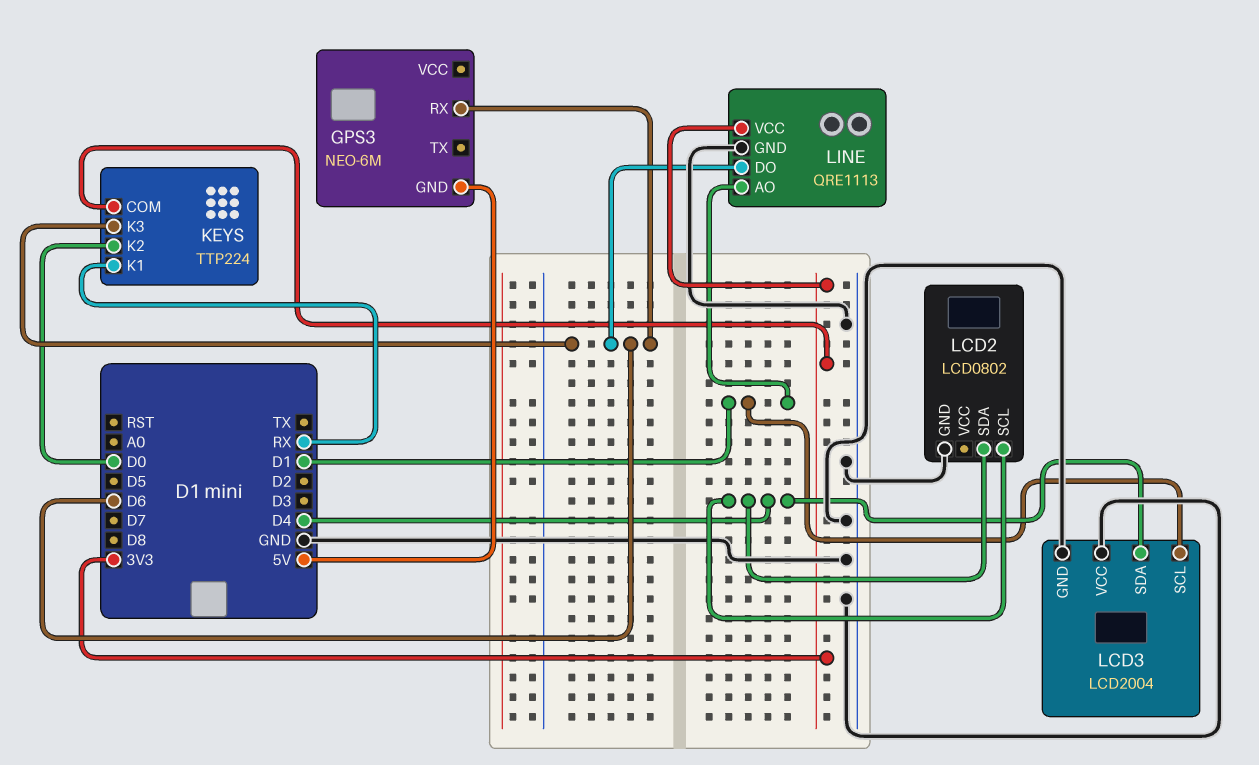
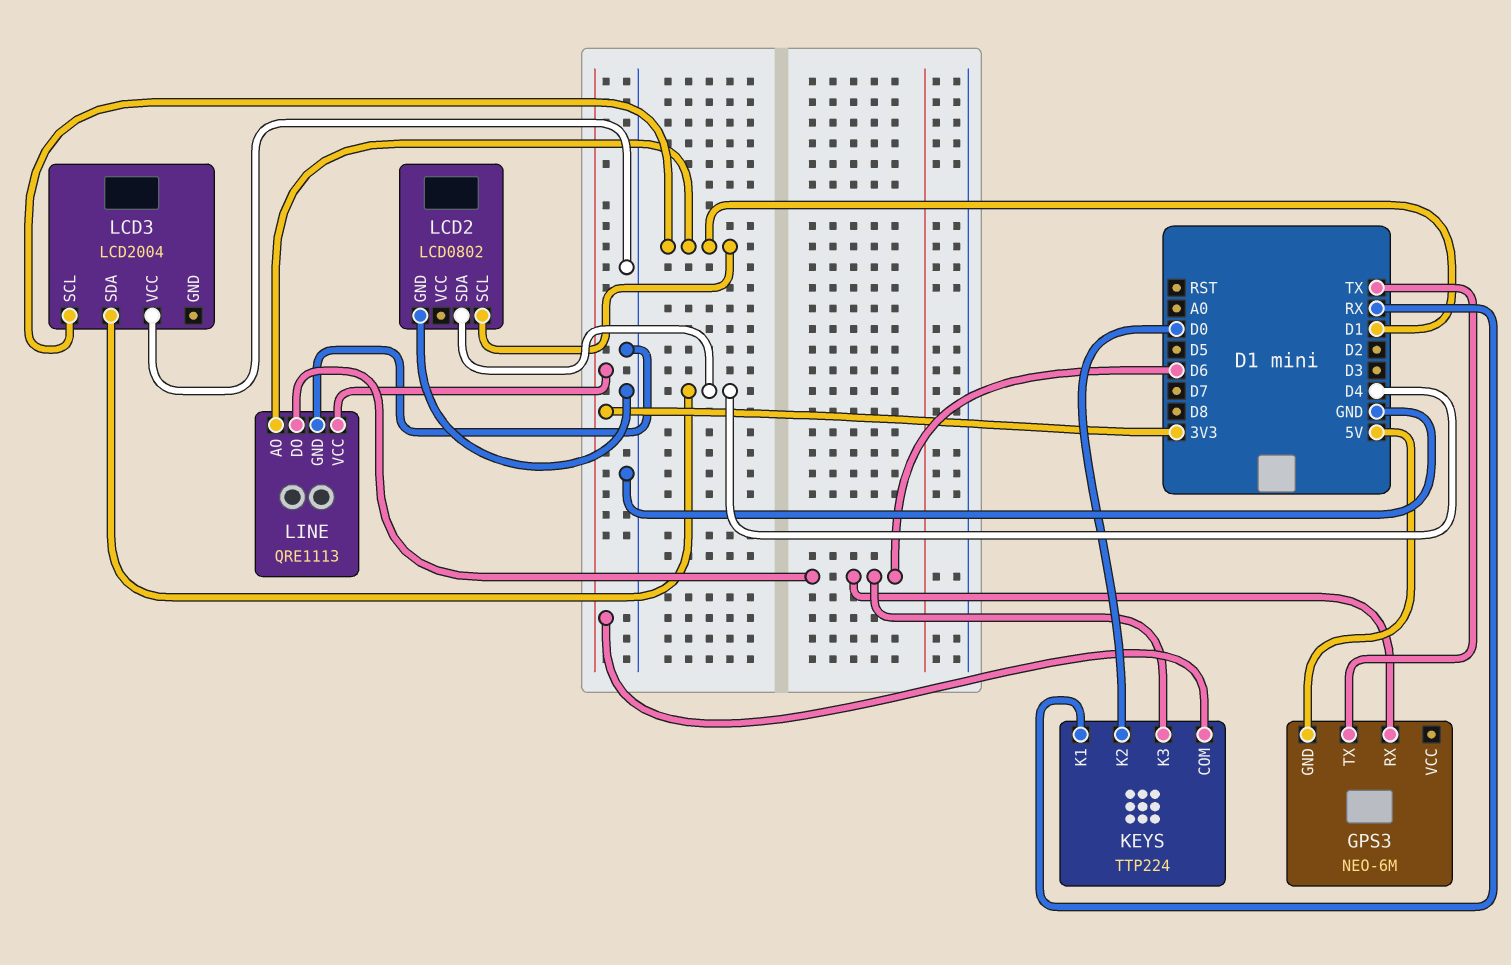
GPS3 pin TX: none -> TX
LCD2 pin SCL: D4 -> D1
LCD3 pin GND: GND -> none

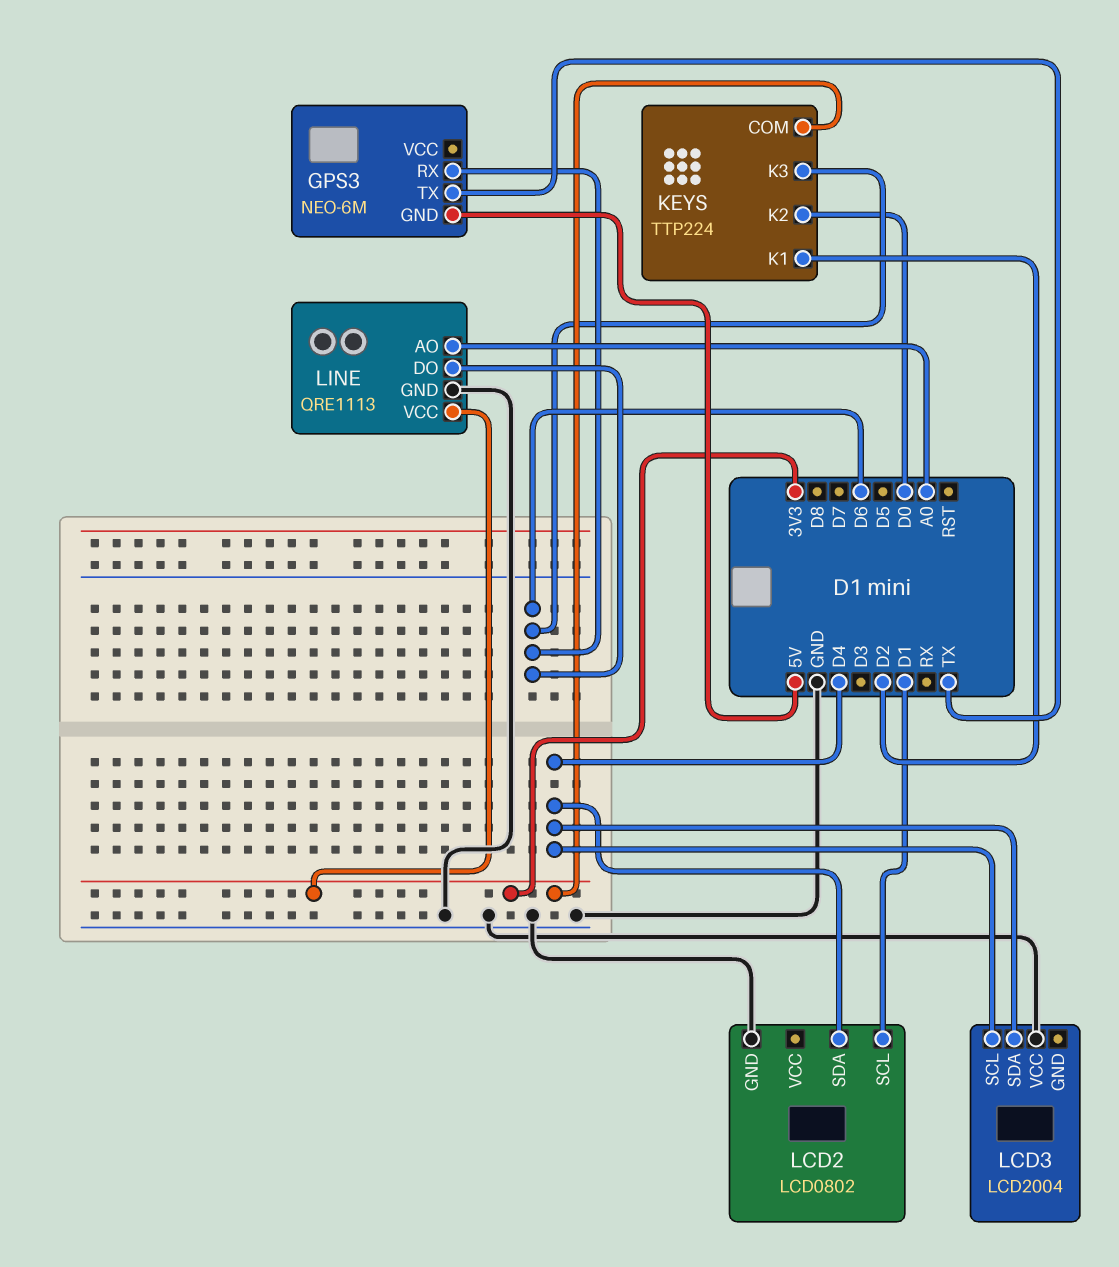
KEYS pin K1: RX -> D2
LCD3 pin SCL: D1 -> D4
LINE pin AO: D1 -> A0

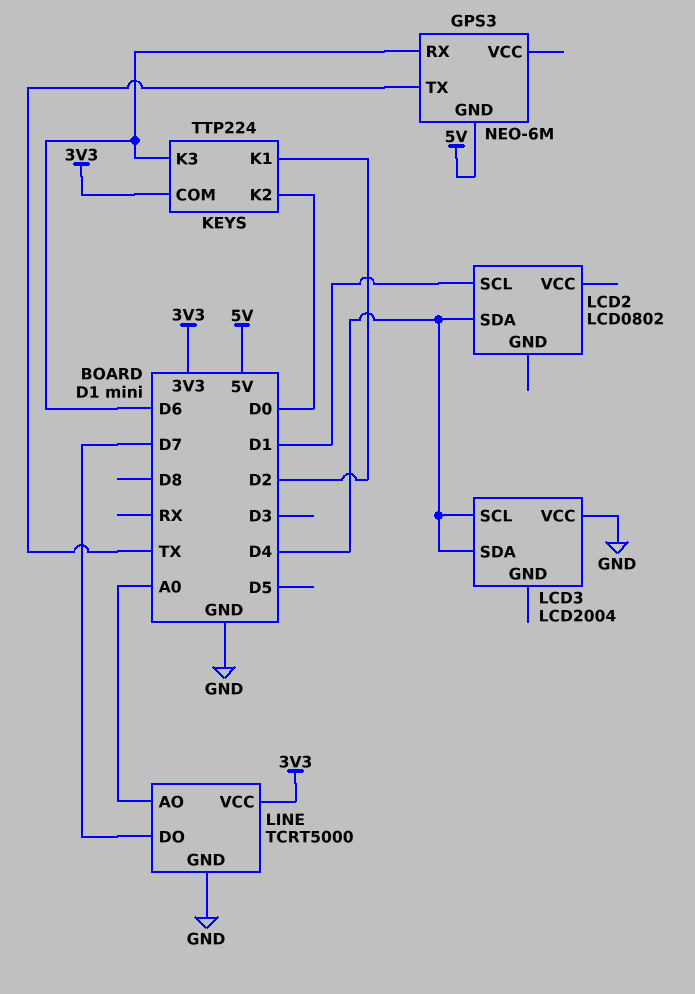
LCD2 pin GND: GND -> none
LINE: QRE1113 -> TCRT5000
LINE pin DO: D6 -> D7

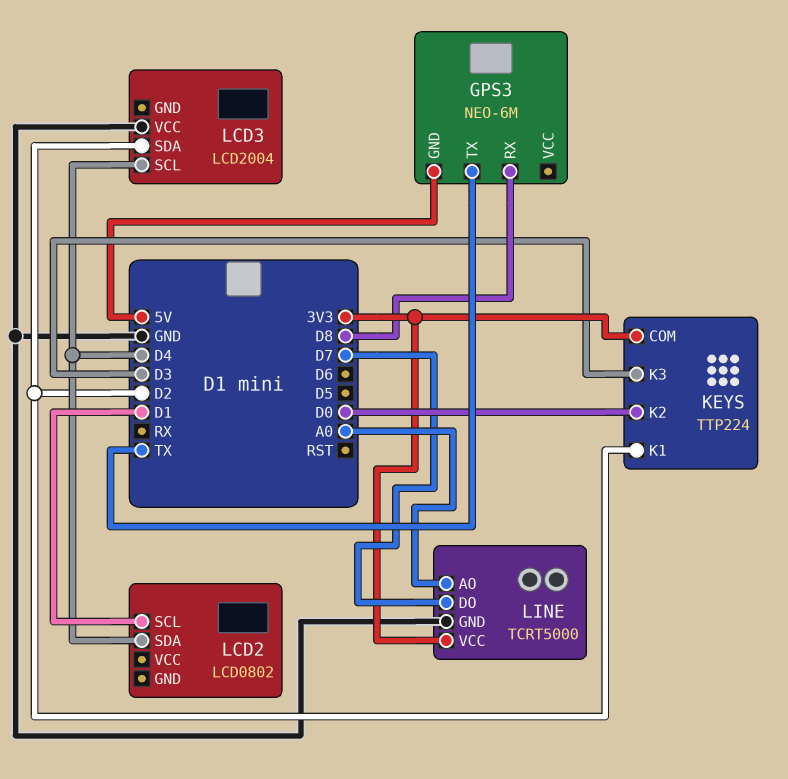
GPS3 pin RX: D6 -> D8
KEYS pin K3: D6 -> D3
LCD3 pin SDA: D4 -> D2

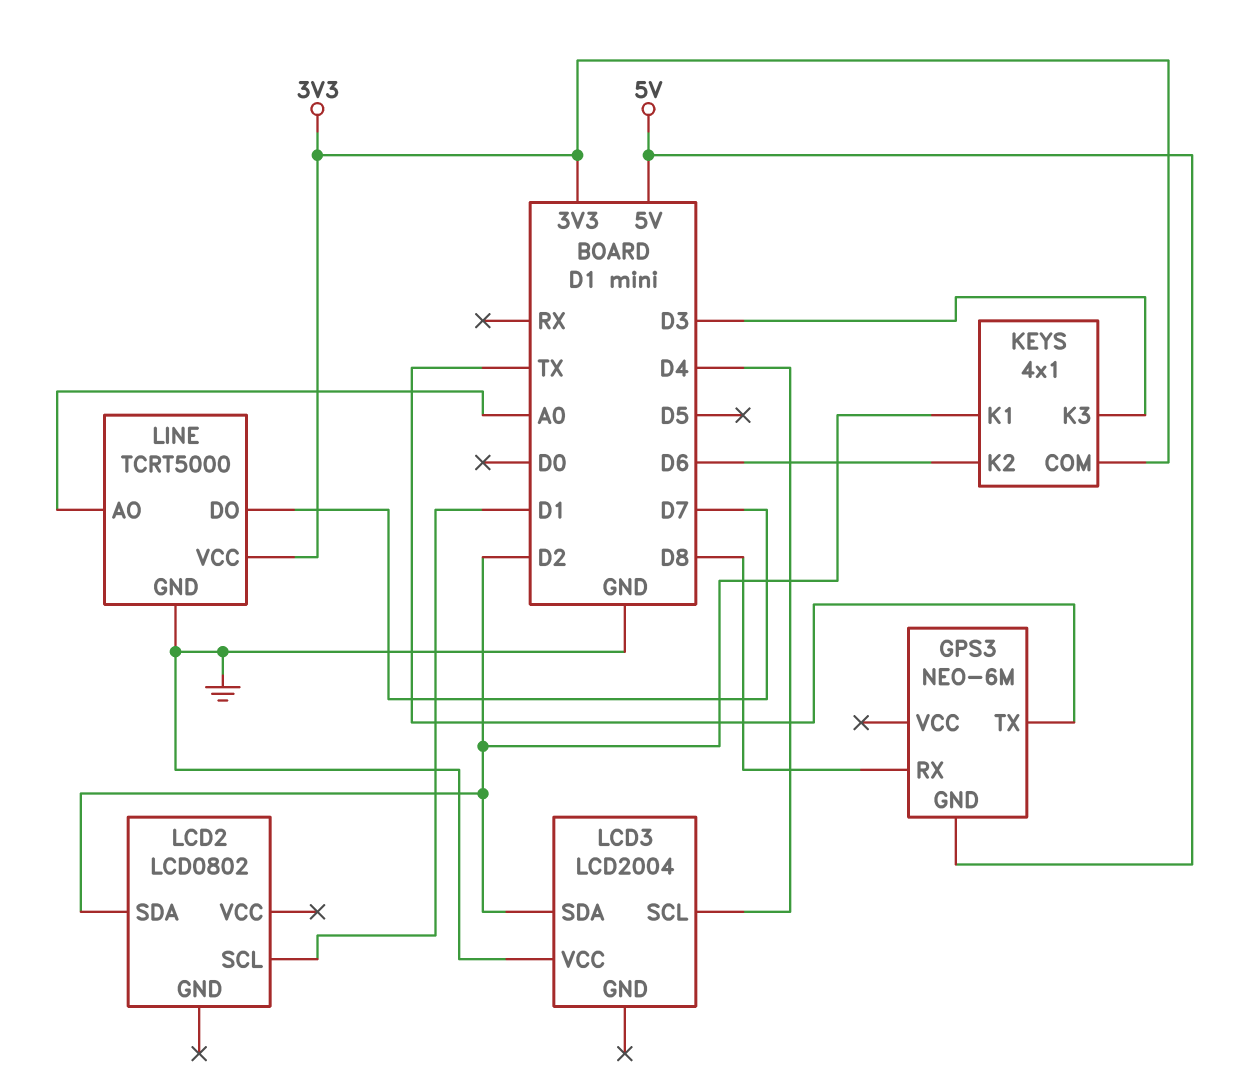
KEYS: TTP224 -> 4x1
KEYS pin K2: D0 -> D6
LCD2 pin SDA: D4 -> D2

